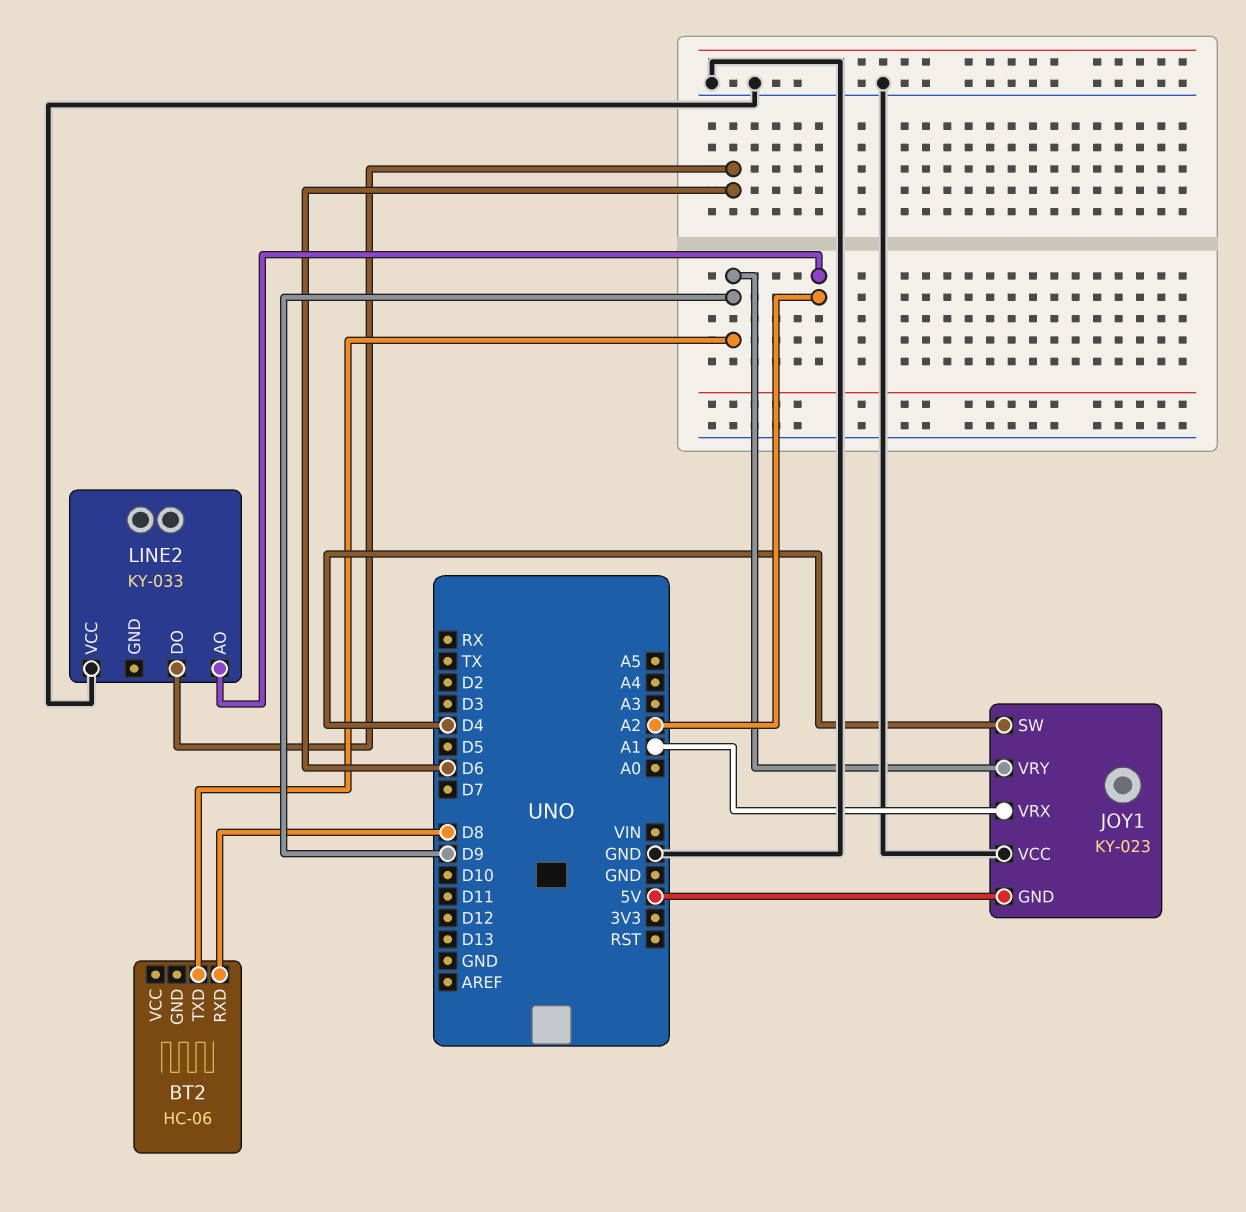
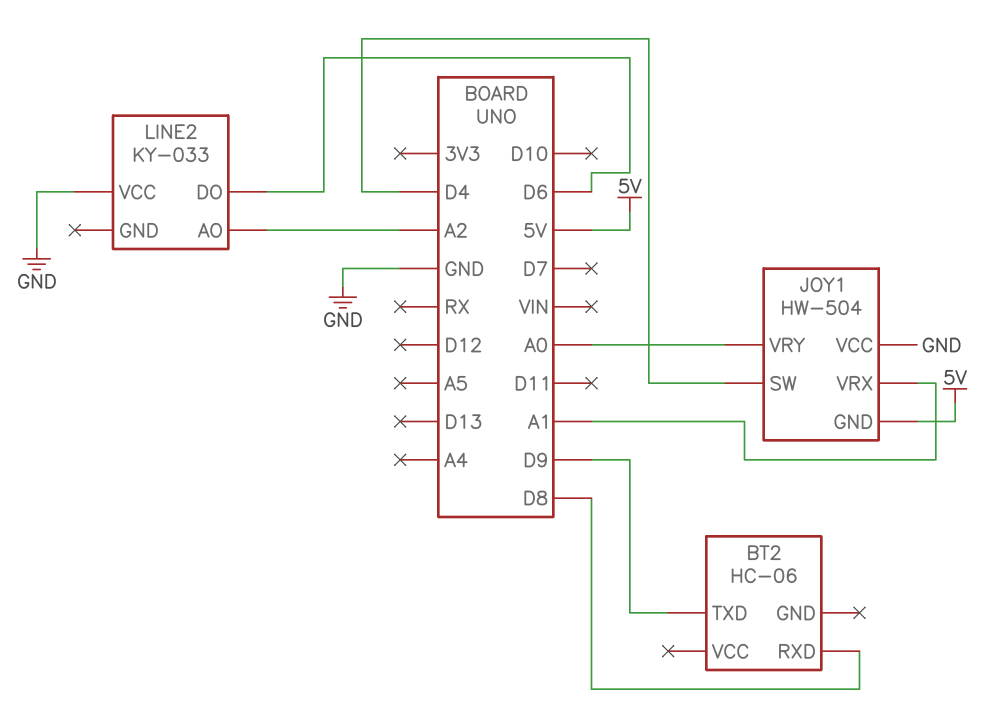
JOY1: KY-023 -> HW-504
JOY1 pin VRY: D9 -> A0

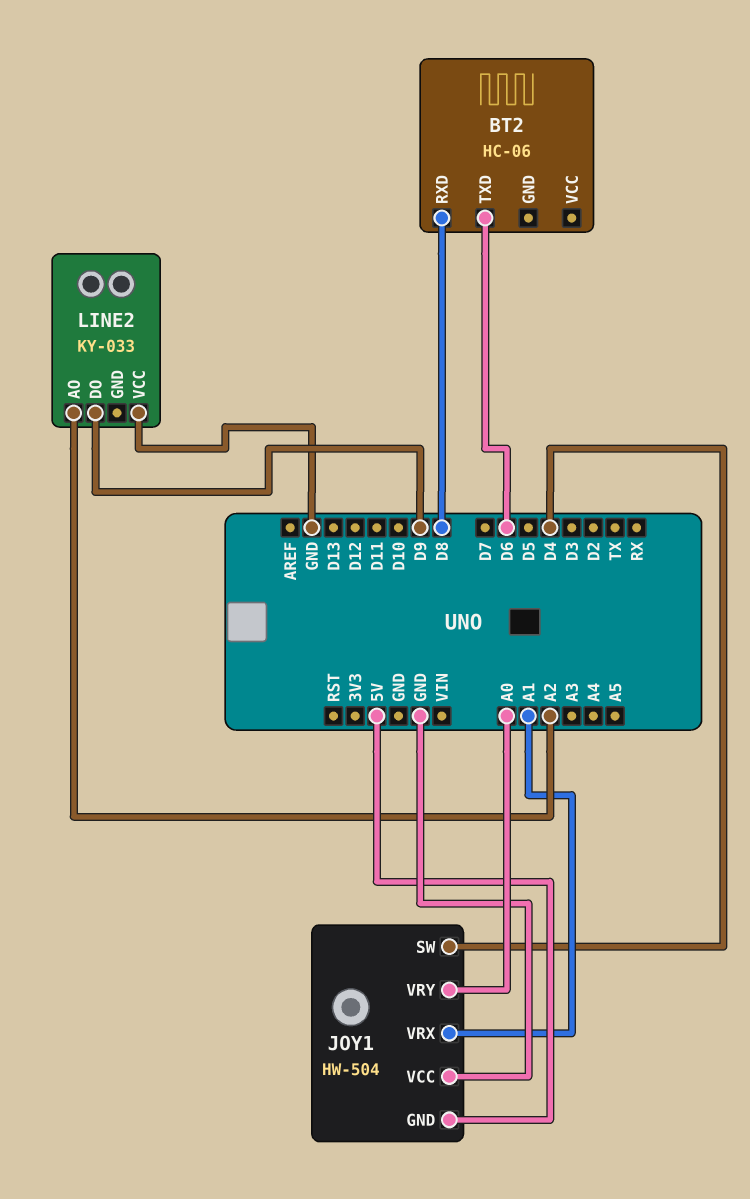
BT2 pin TXD: D9 -> D6
LINE2 pin DO: D6 -> D9

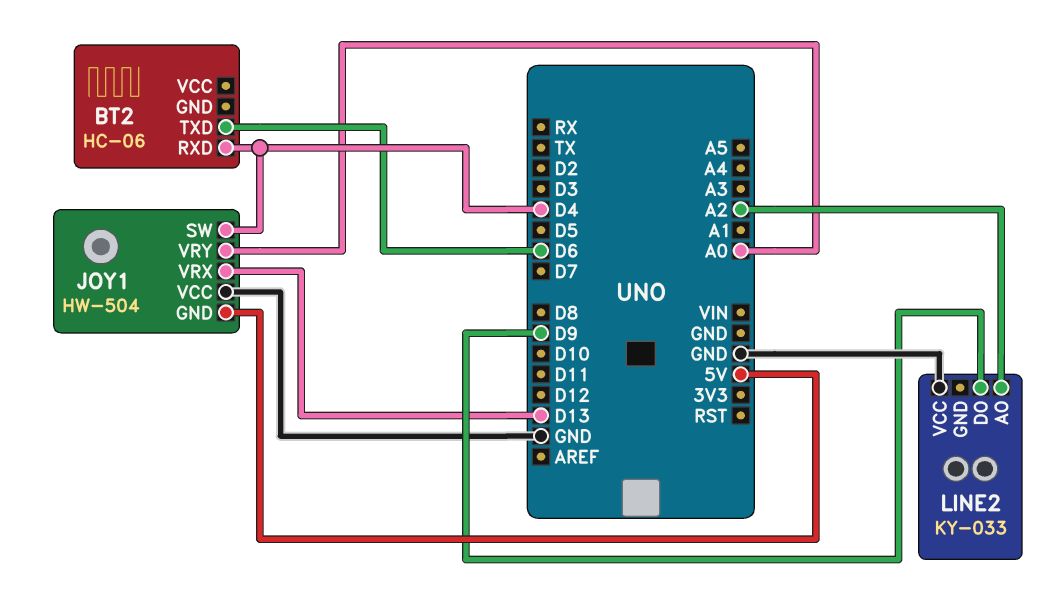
BT2 pin RXD: D8 -> D4
JOY1 pin VRX: A1 -> D13

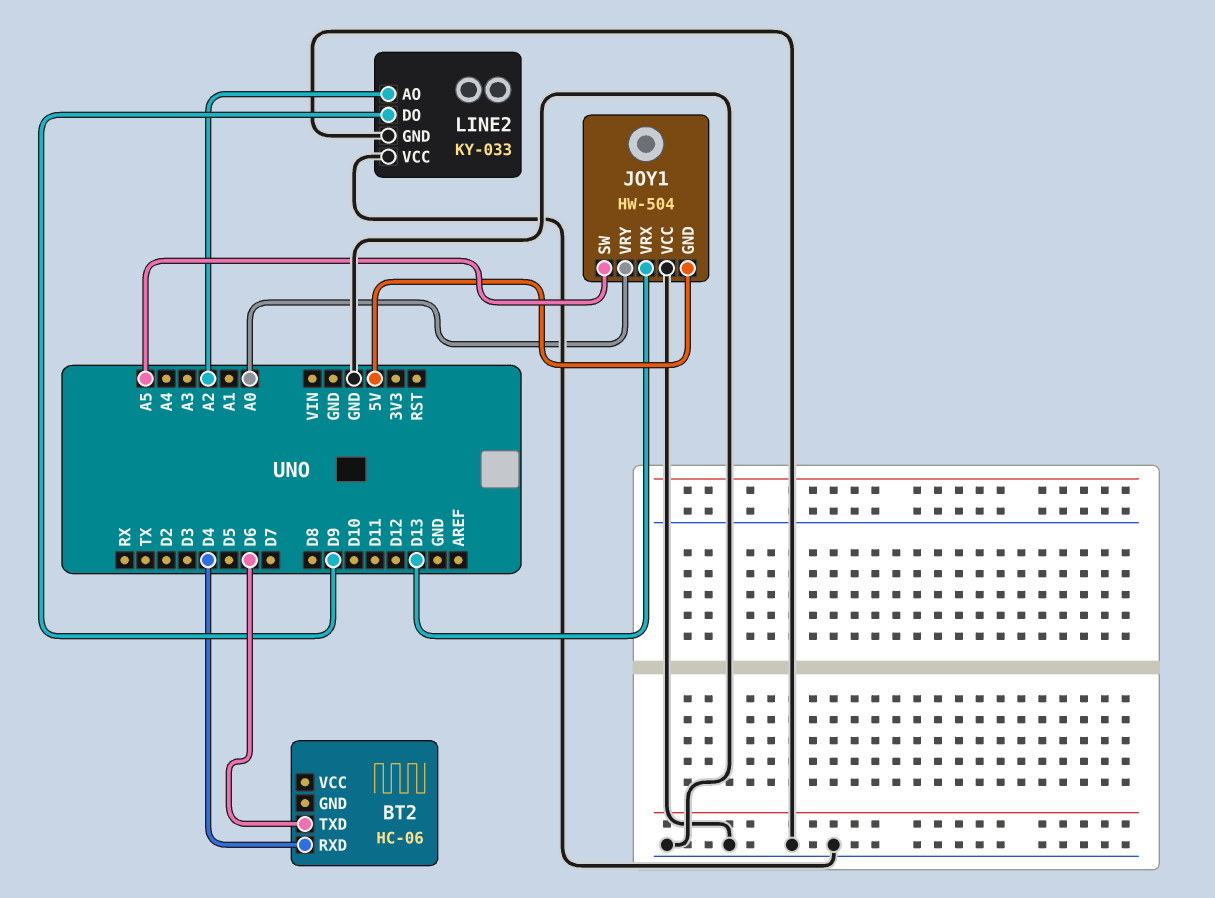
JOY1 pin SW: D4 -> A5
LINE2 pin GND: none -> GND

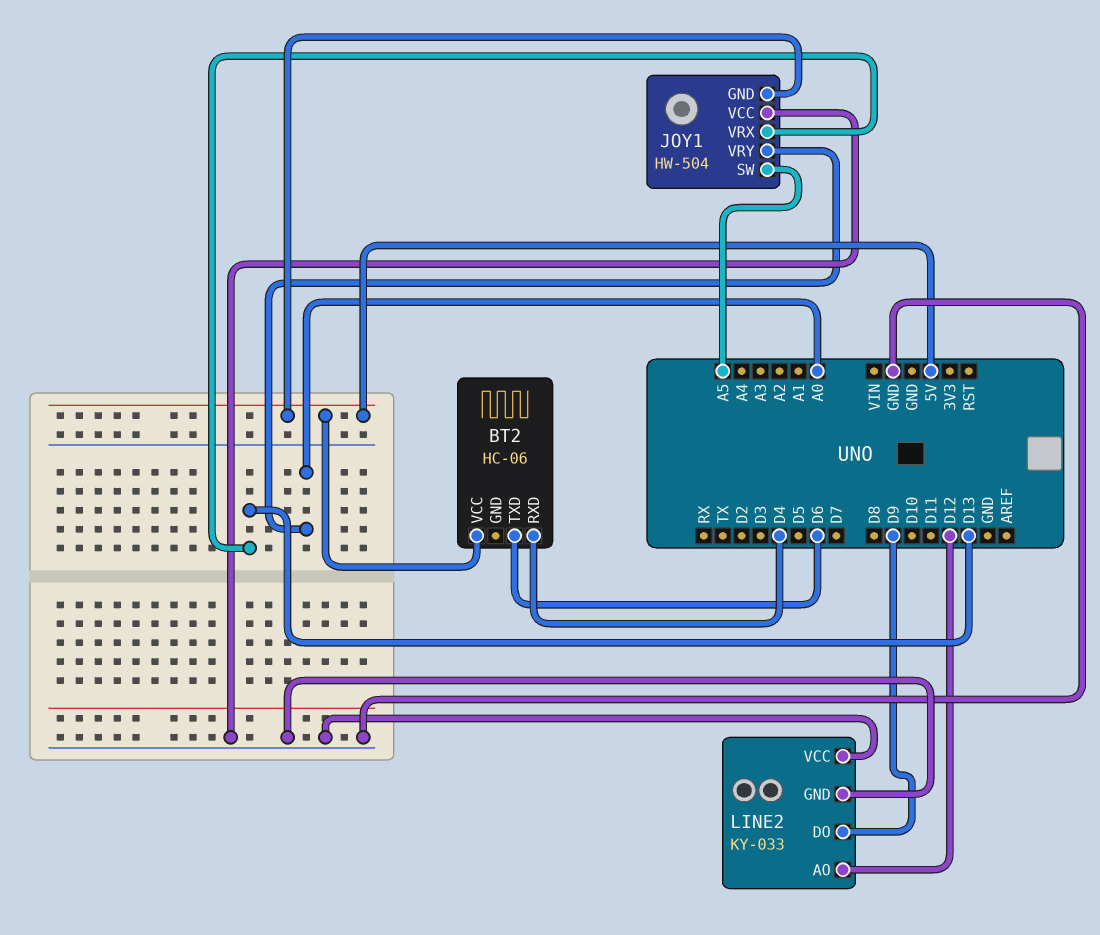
BT2 pin VCC: none -> 5V
LINE2 pin AO: A2 -> D12

